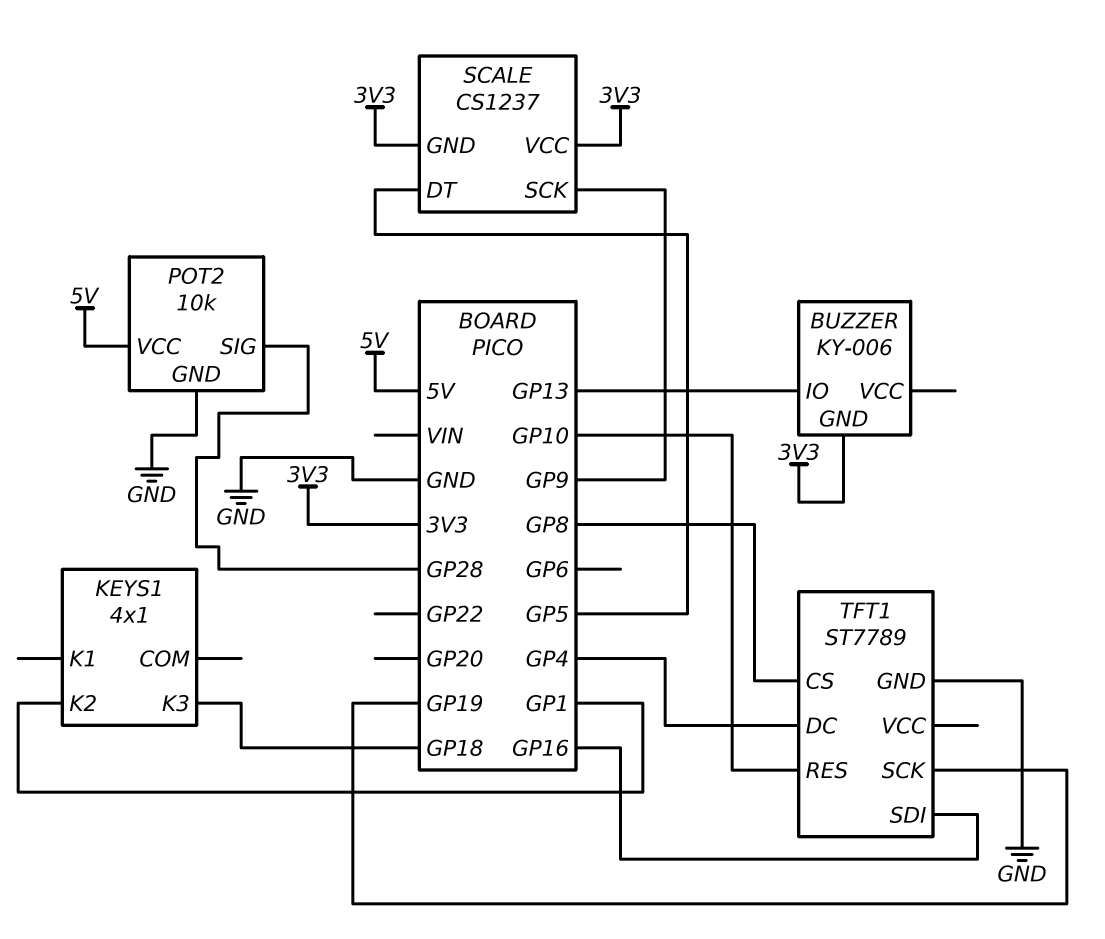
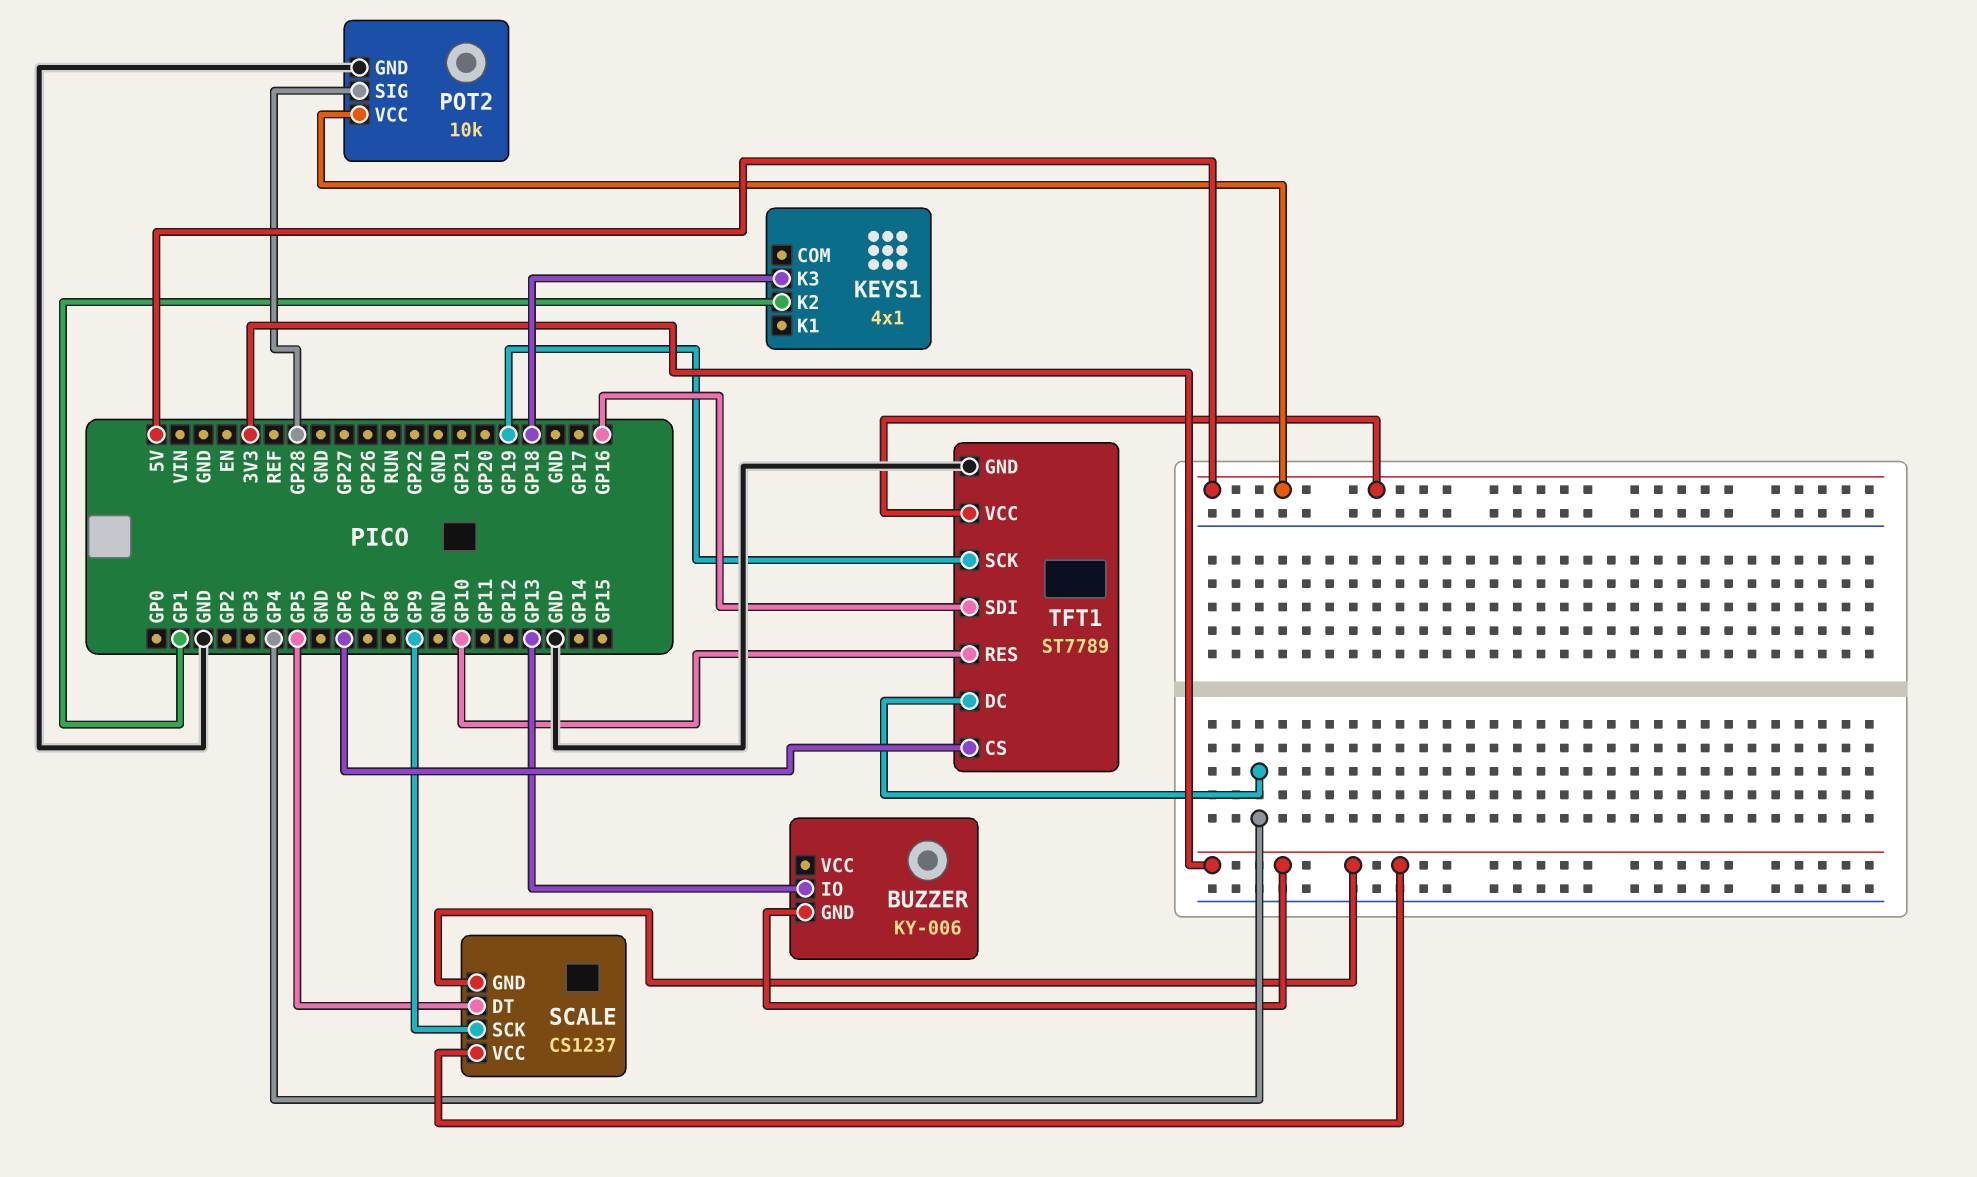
TFT1 pin CS: GP8 -> GP6
TFT1 pin VCC: none -> 5V

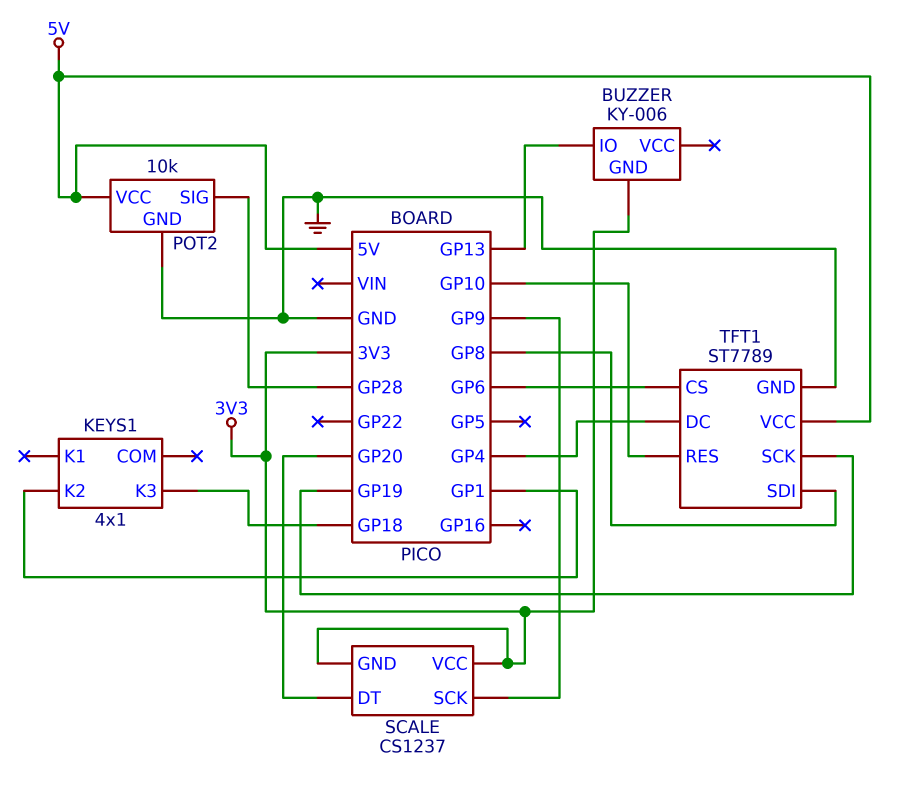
SCALE pin DT: GP5 -> GP20
TFT1 pin SDI: GP16 -> GP8

